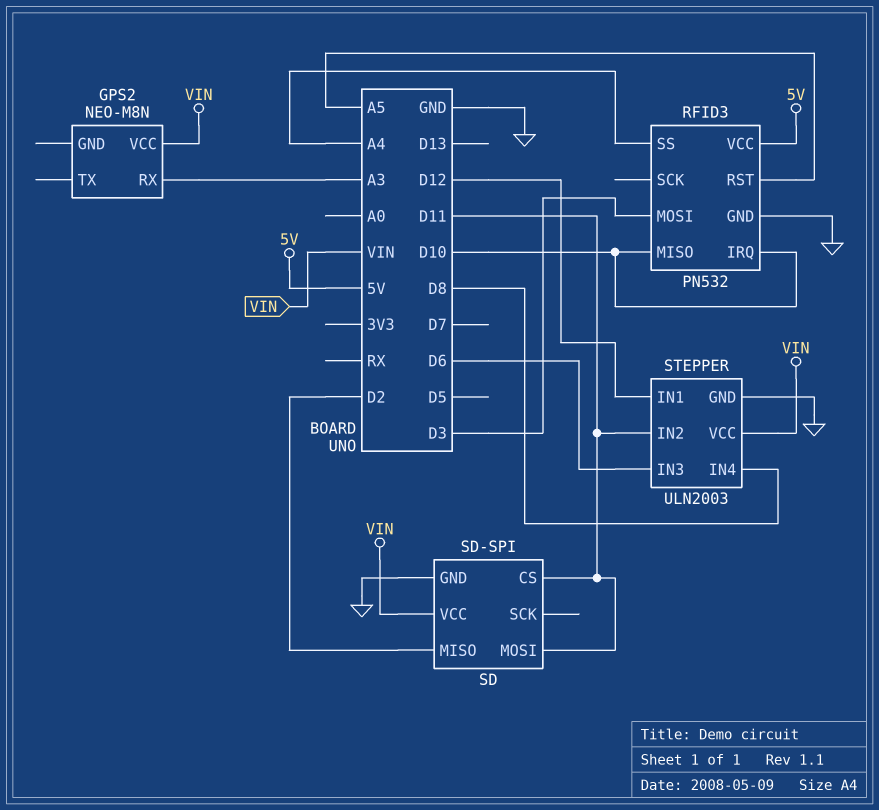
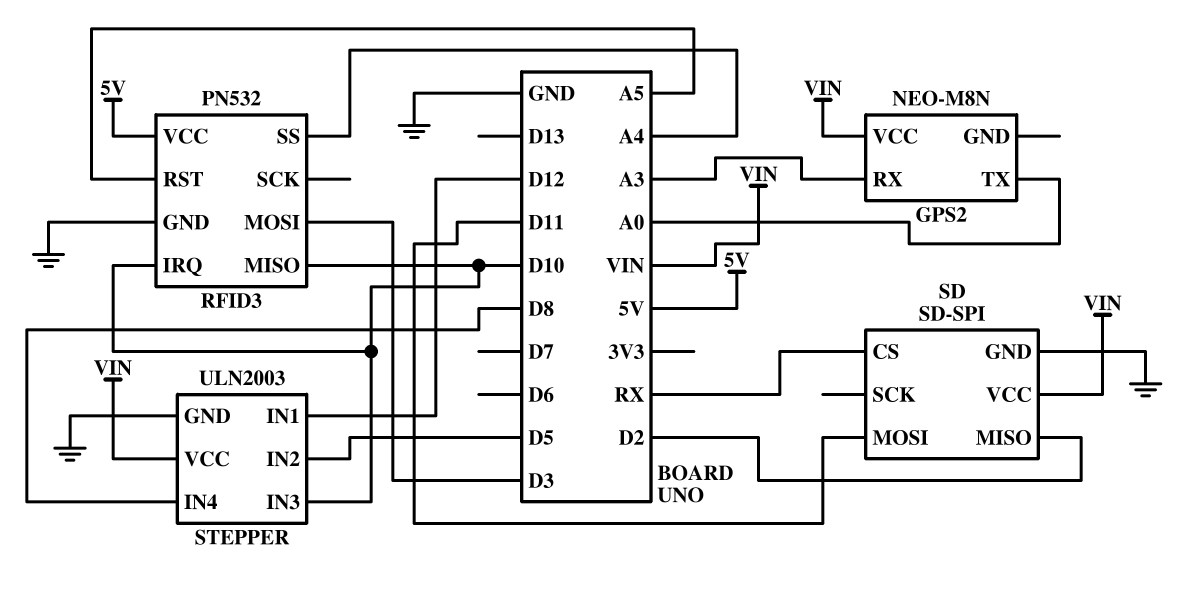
GPS2 pin TX: none -> A0
SD pin CS: D11 -> RX
STEPPER pin IN2: D11 -> D5
STEPPER pin IN3: D6 -> D10

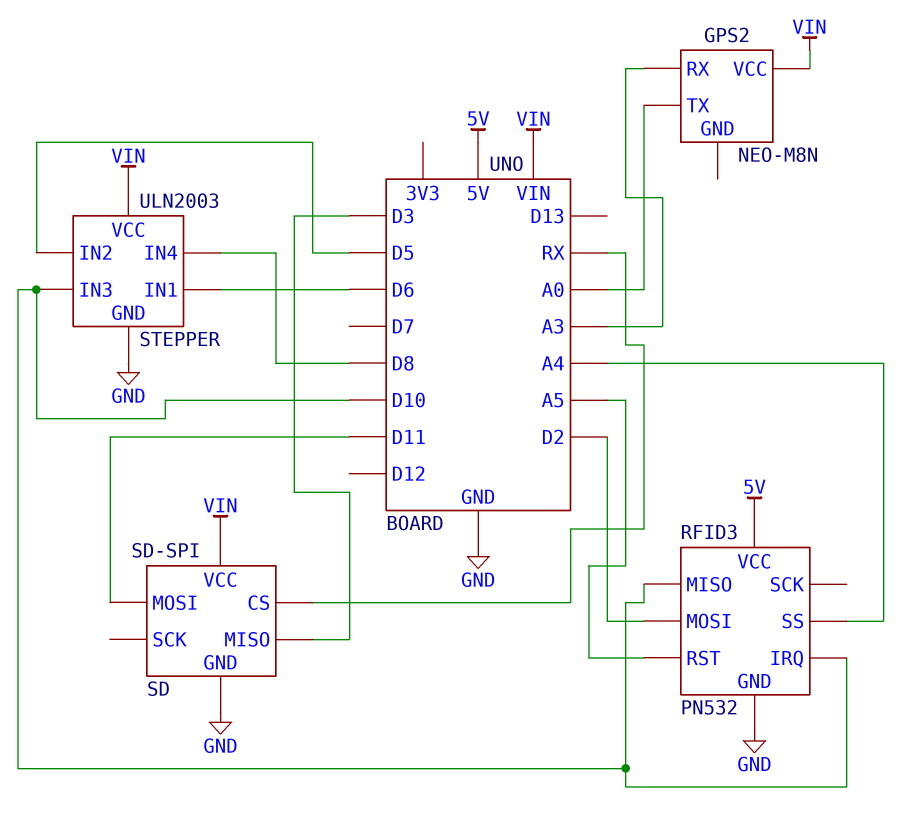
RFID3 pin MOSI: D3 -> D2
SD pin MISO: D2 -> D3
STEPPER pin IN1: D12 -> D6

